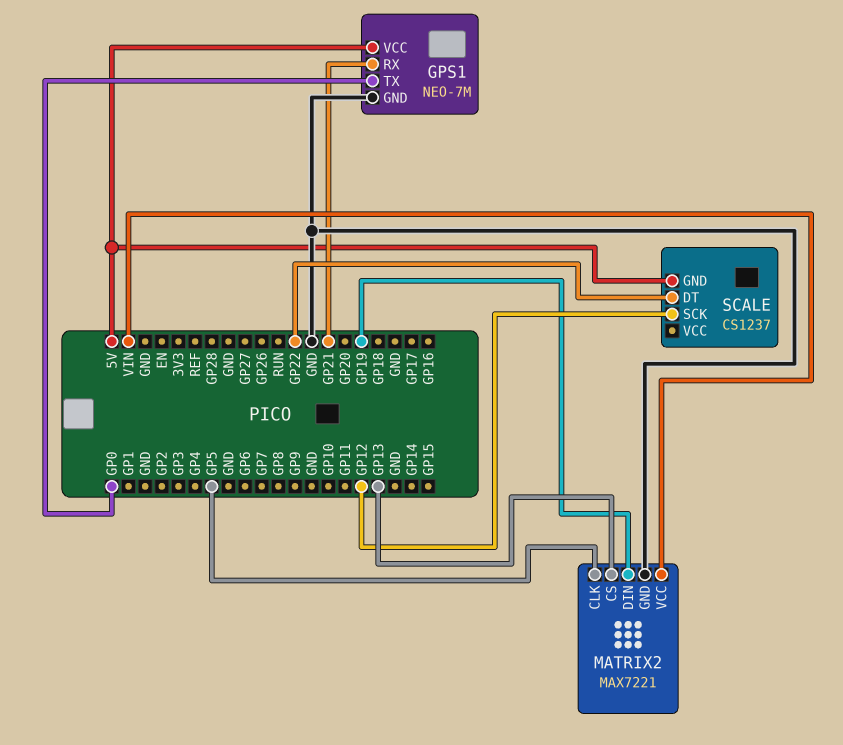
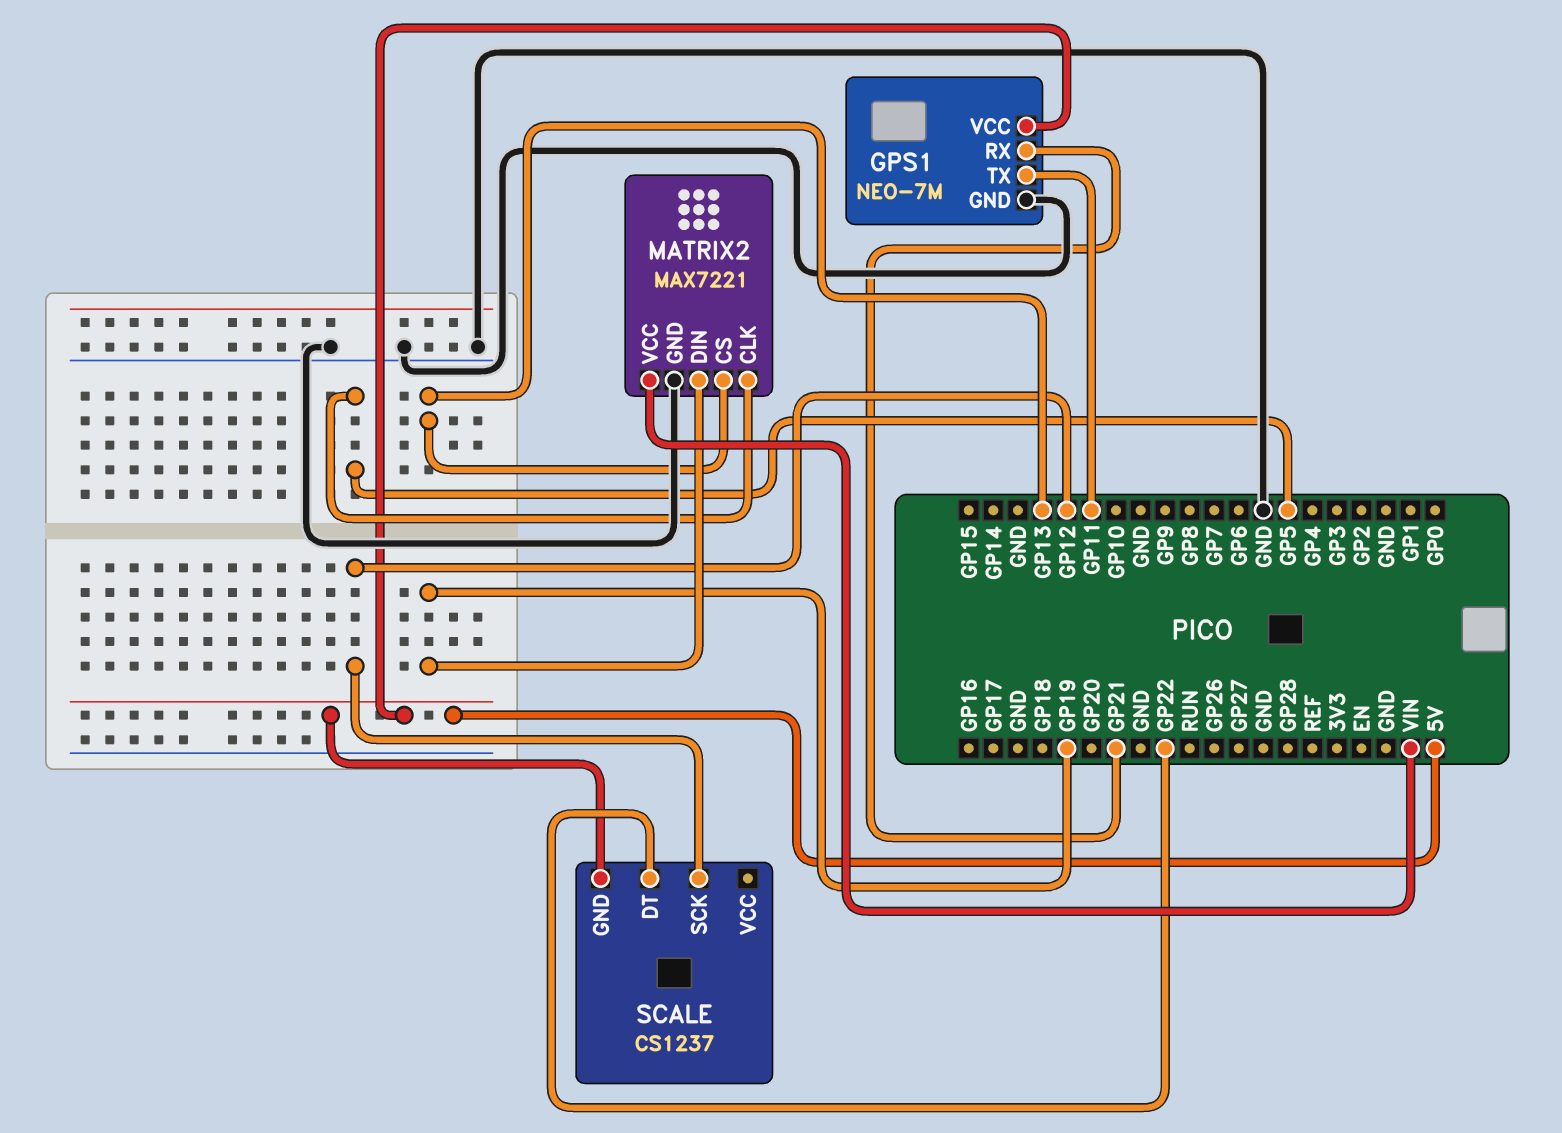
GPS1 pin TX: GP0 -> GP11

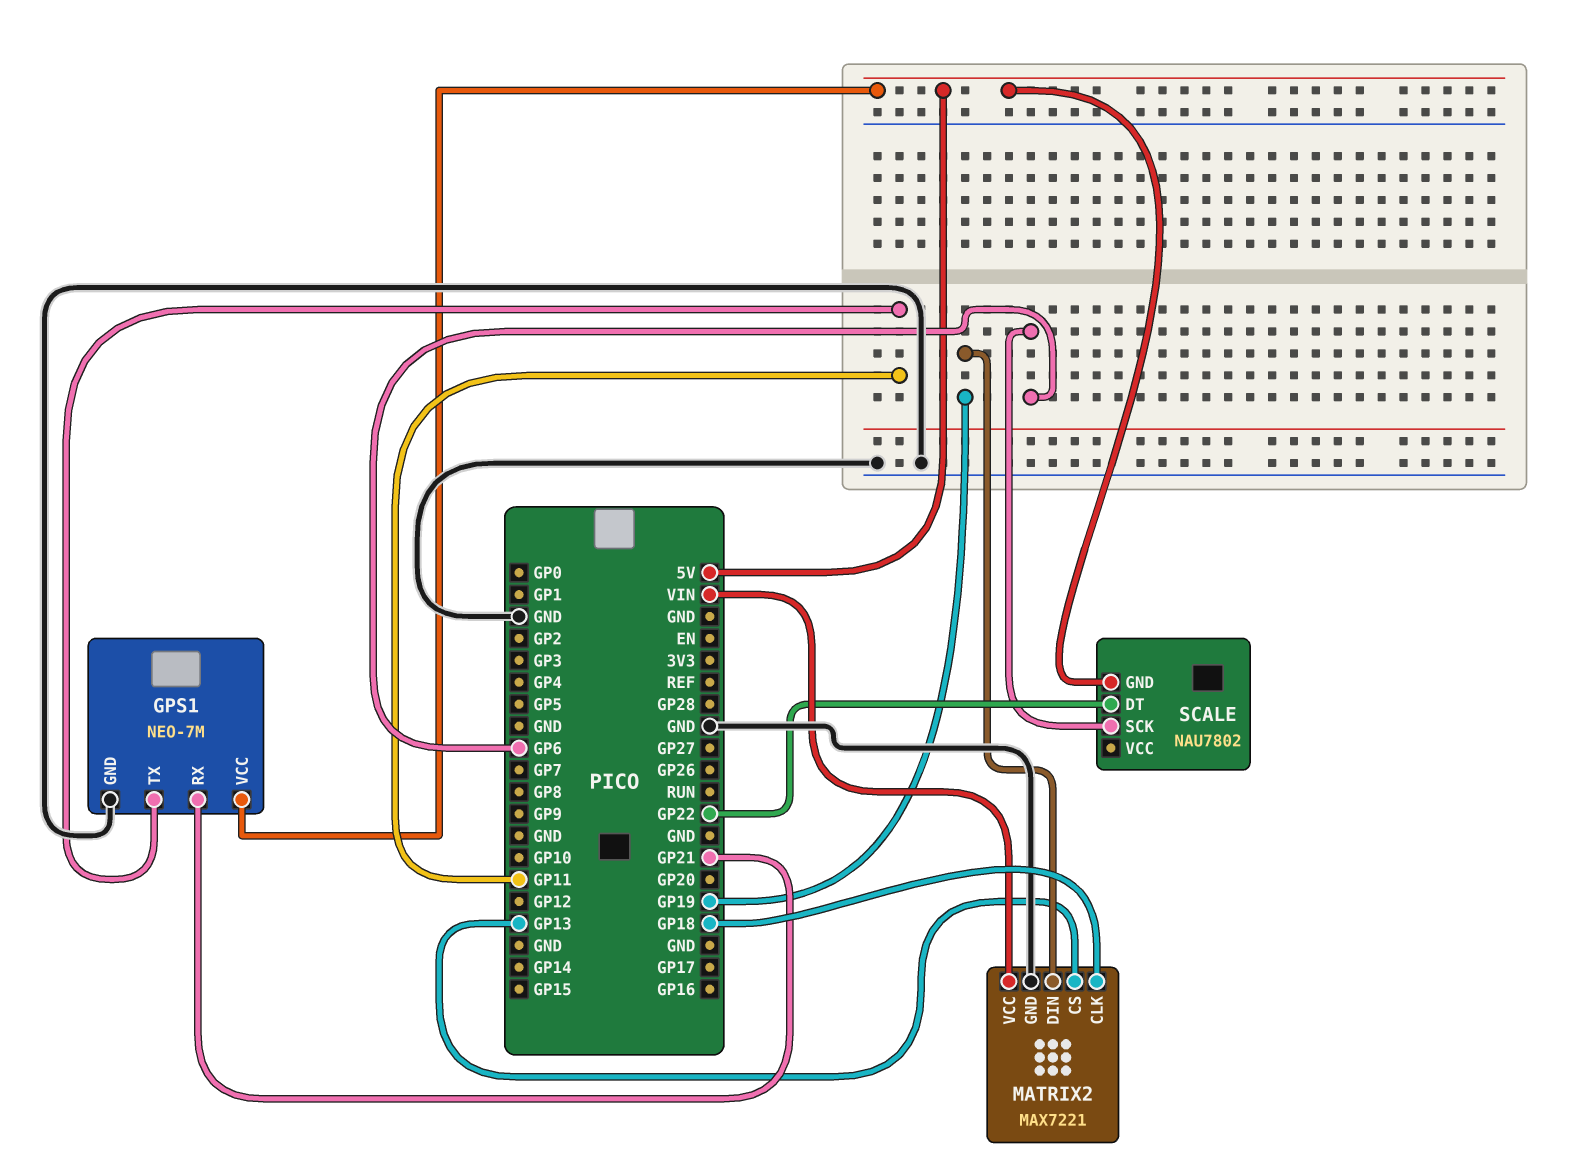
MATRIX2 pin CLK: GP5 -> GP18
SCALE: CS1237 -> NAU7802
SCALE pin SCK: GP12 -> GP6

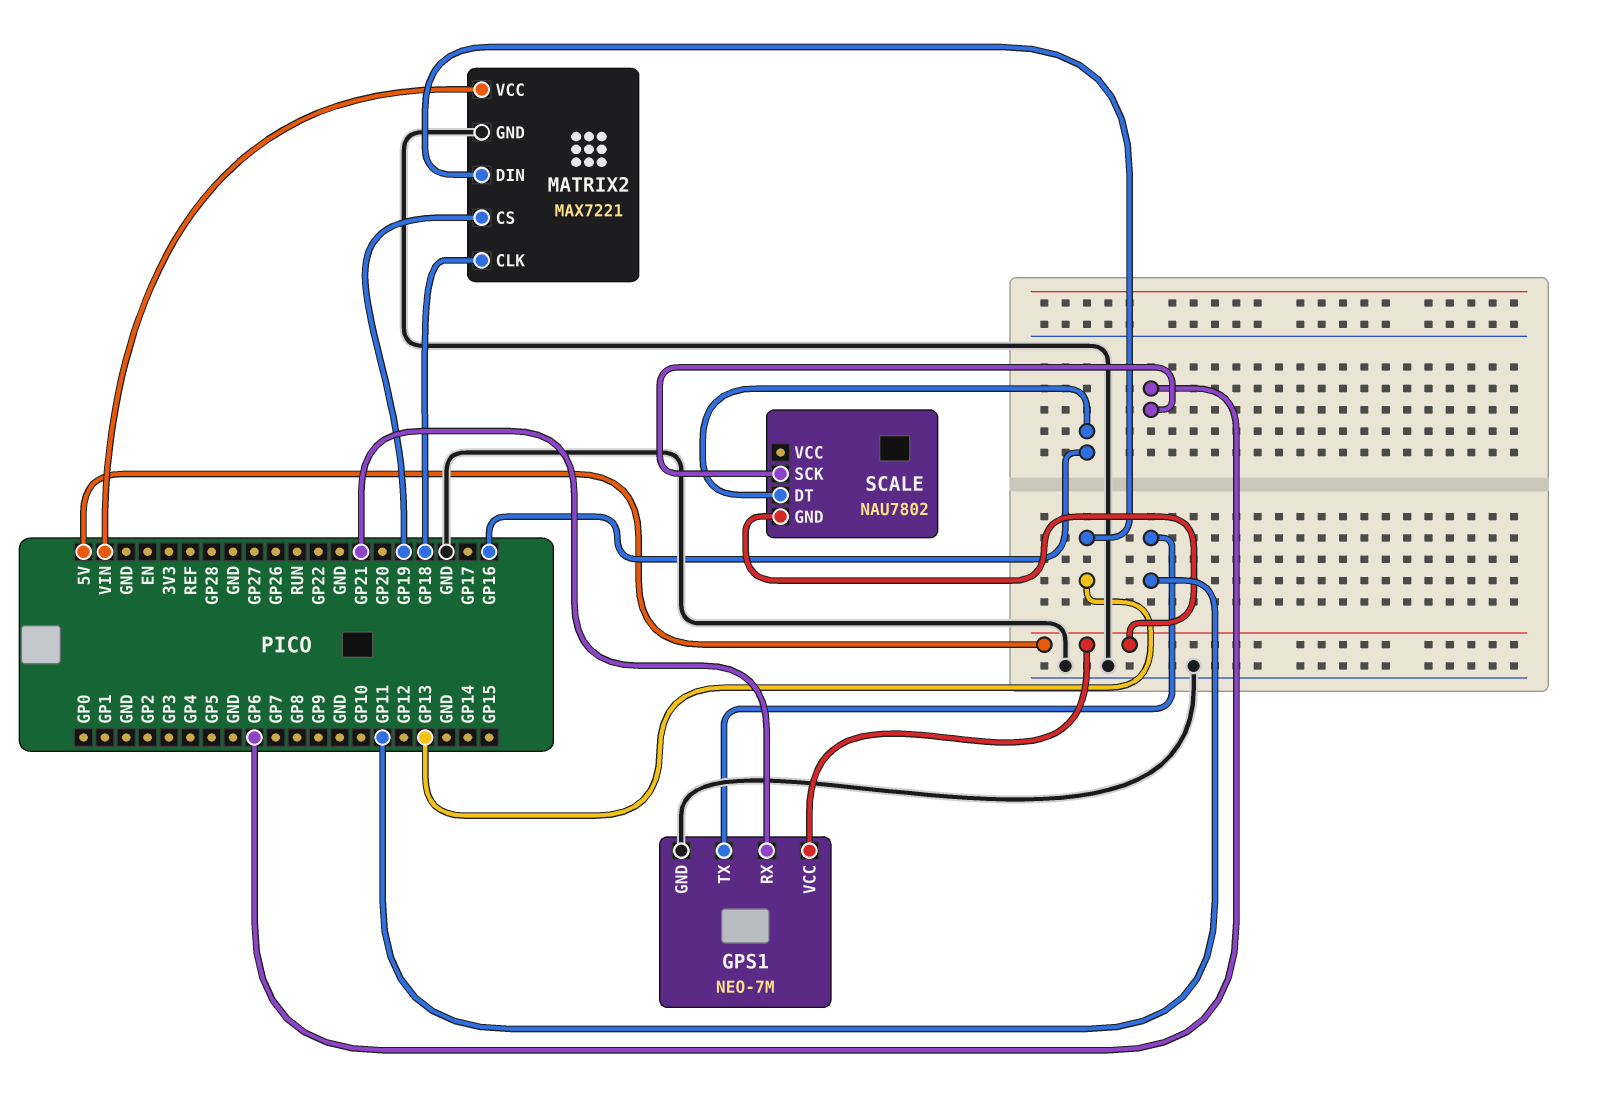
MATRIX2 pin CS: GP13 -> GP19
MATRIX2 pin DIN: GP19 -> GP13
SCALE pin DT: GP22 -> GP16

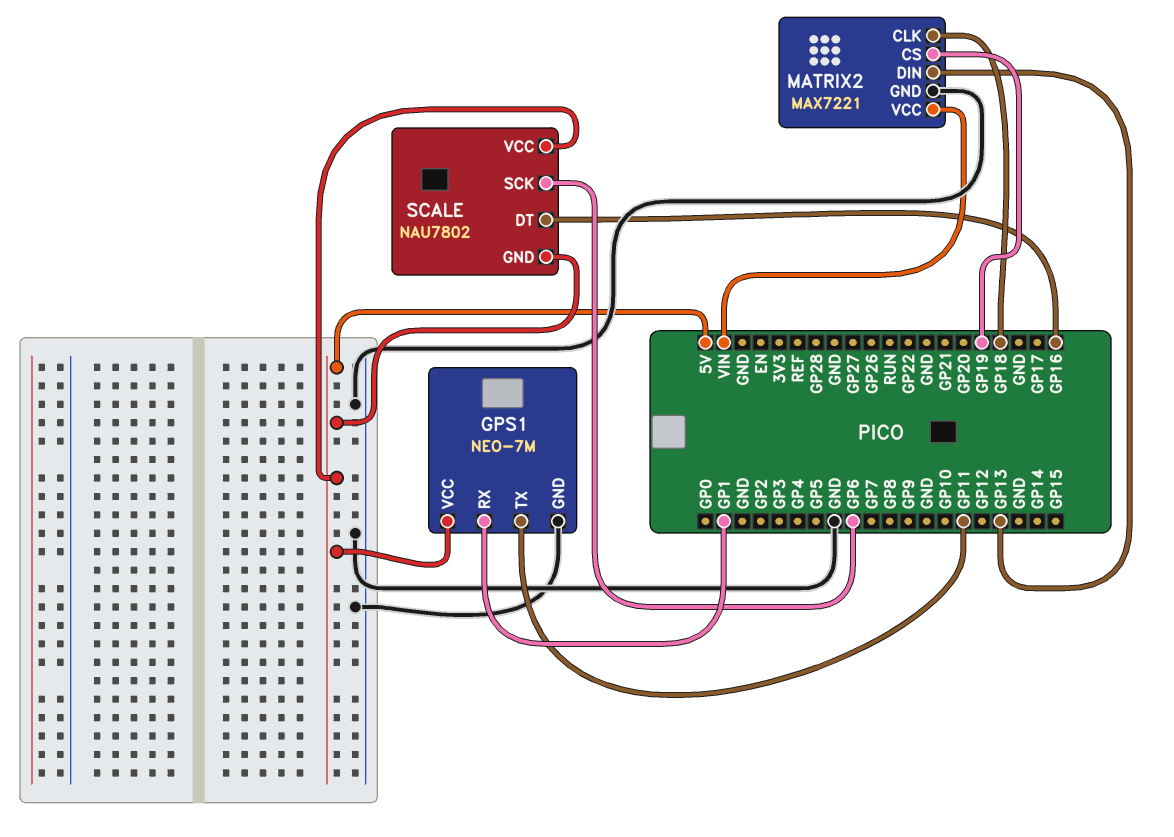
GPS1 pin RX: GP21 -> GP1
SCALE pin VCC: none -> 5V

